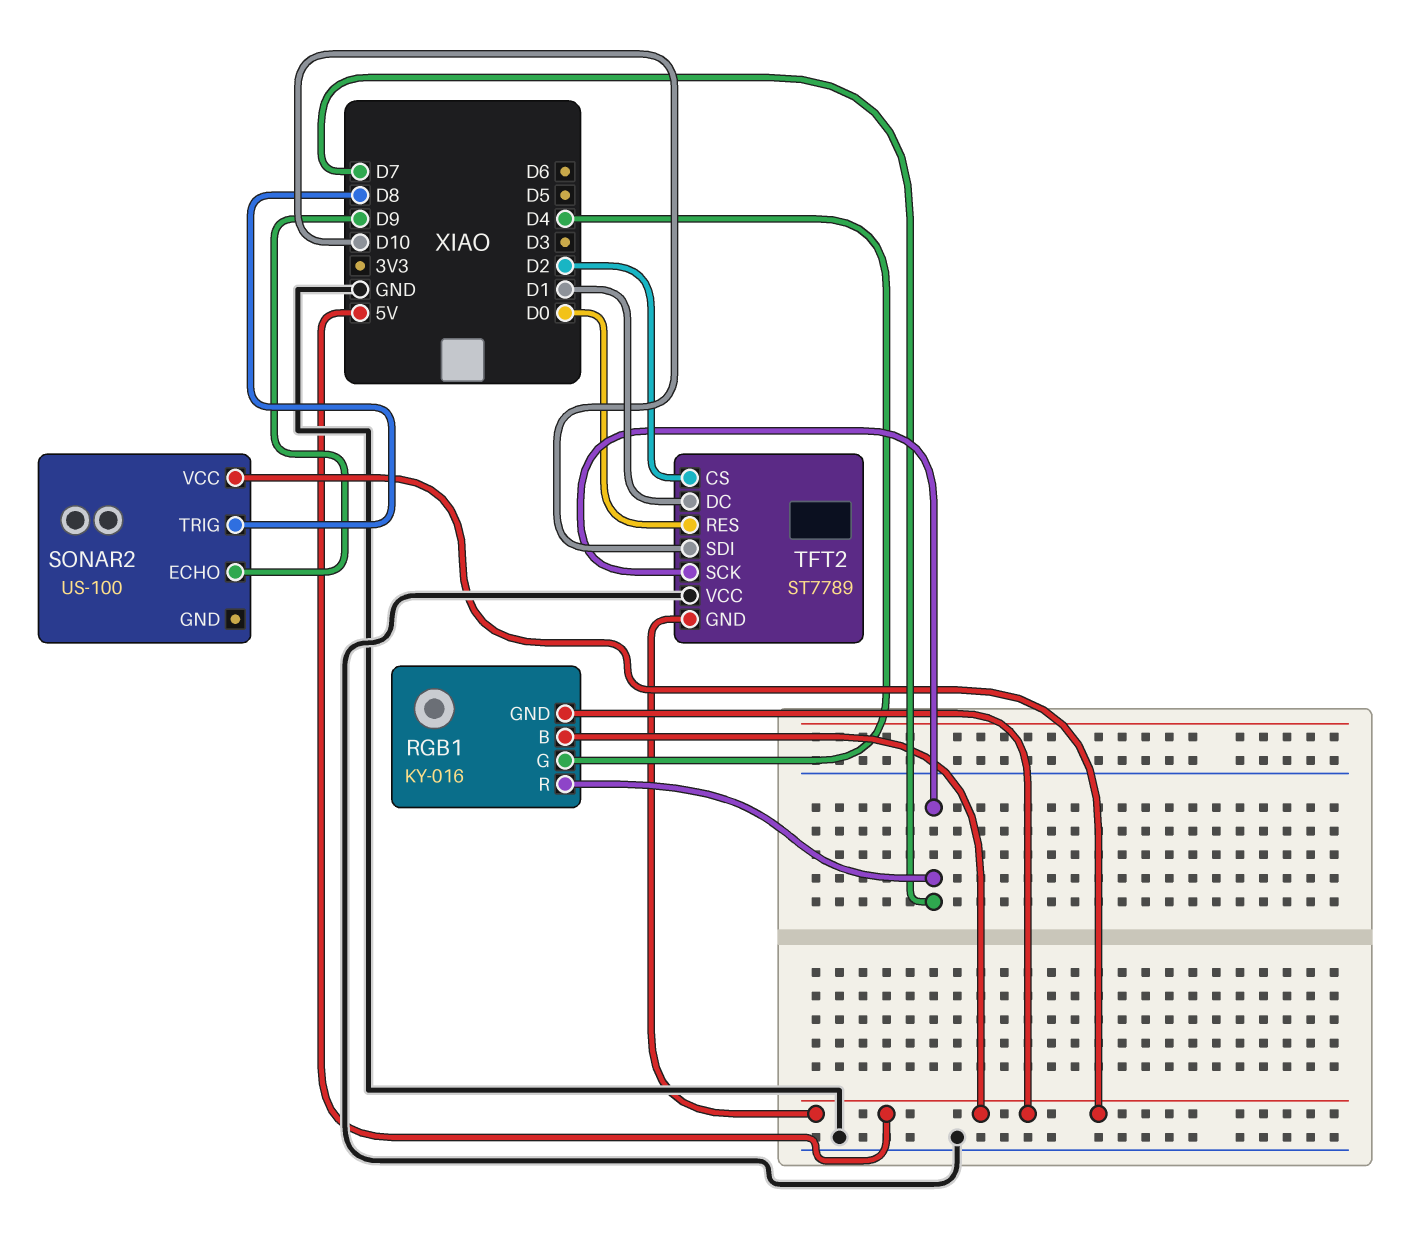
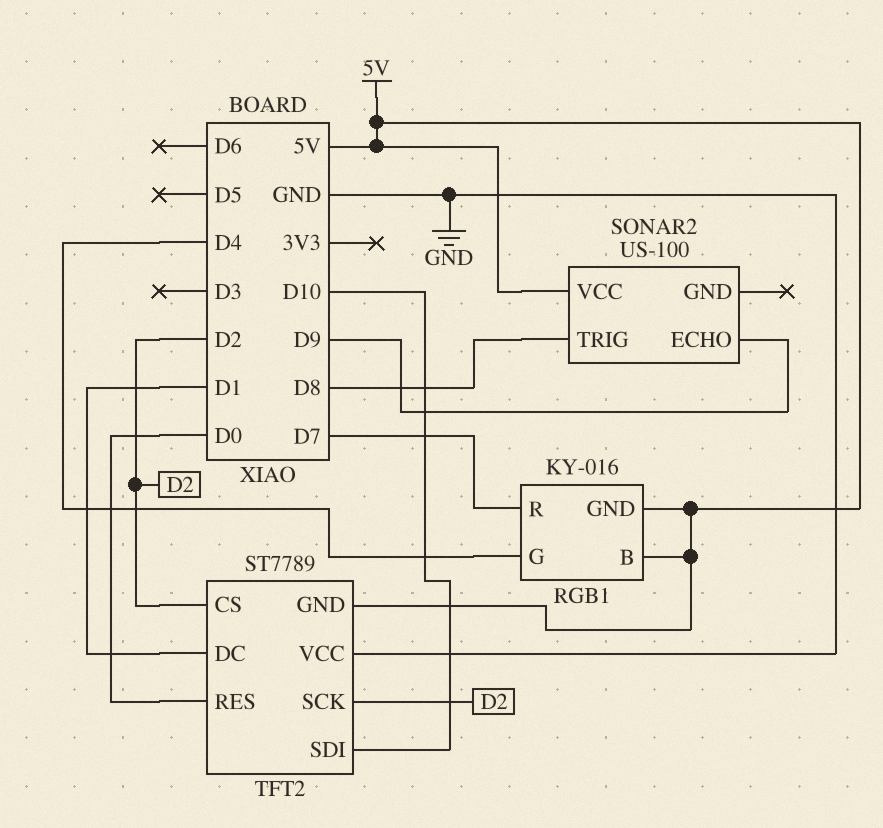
TFT2 pin SCK: D7 -> D2

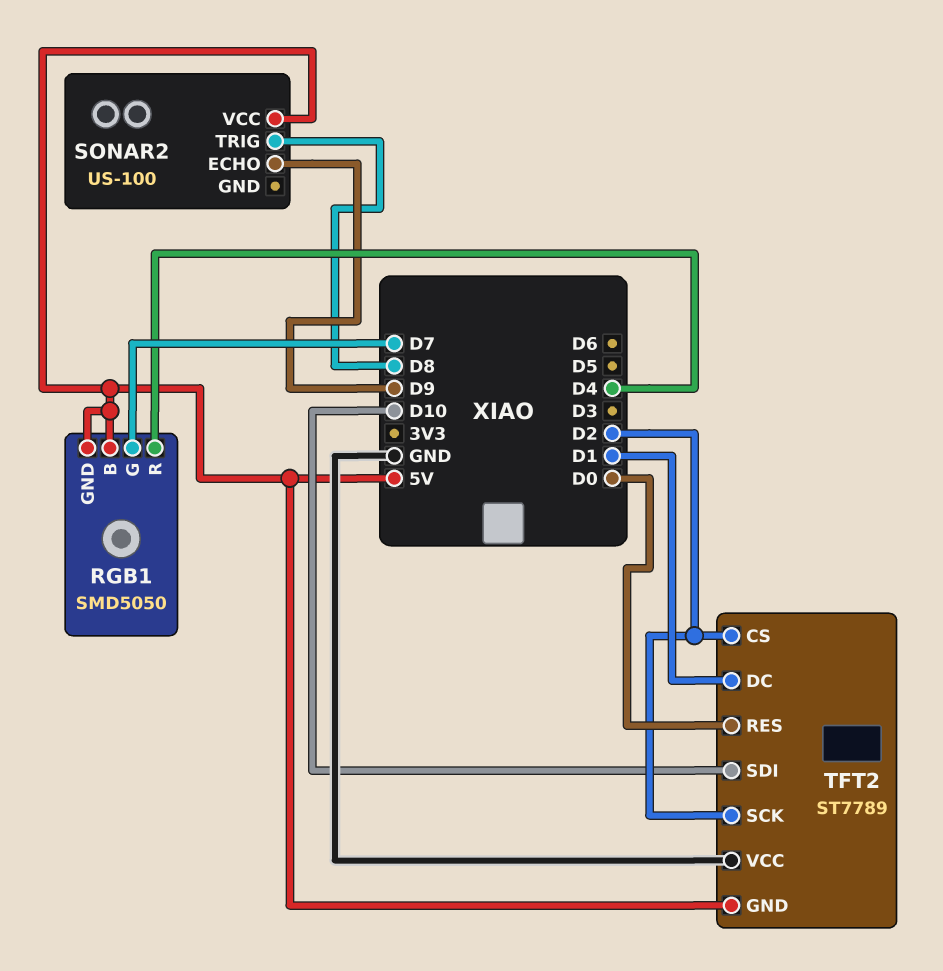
RGB1: KY-016 -> SMD5050
RGB1 pin G: D4 -> D7
RGB1 pin R: D7 -> D4

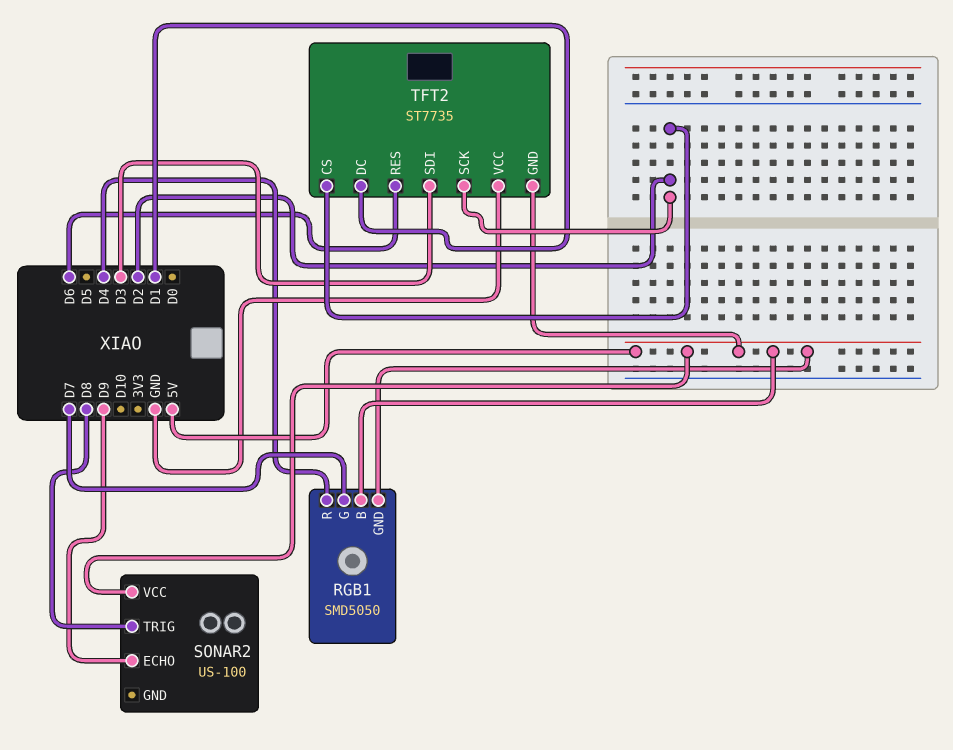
TFT2: ST7789 -> ST7735
TFT2 pin RES: D0 -> D6
TFT2 pin SDI: D10 -> D3

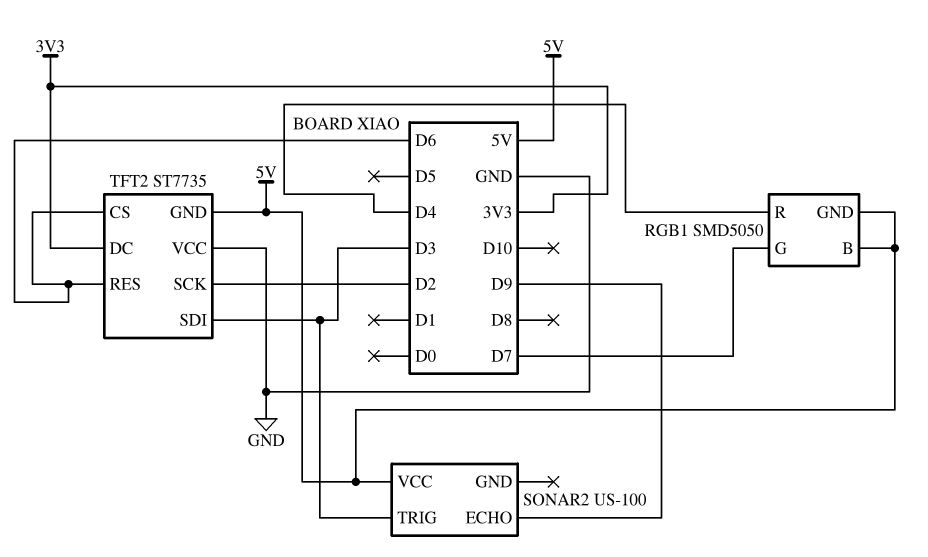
SONAR2 pin TRIG: D8 -> D3
TFT2 pin CS: D2 -> D6
TFT2 pin DC: D1 -> 3V3

